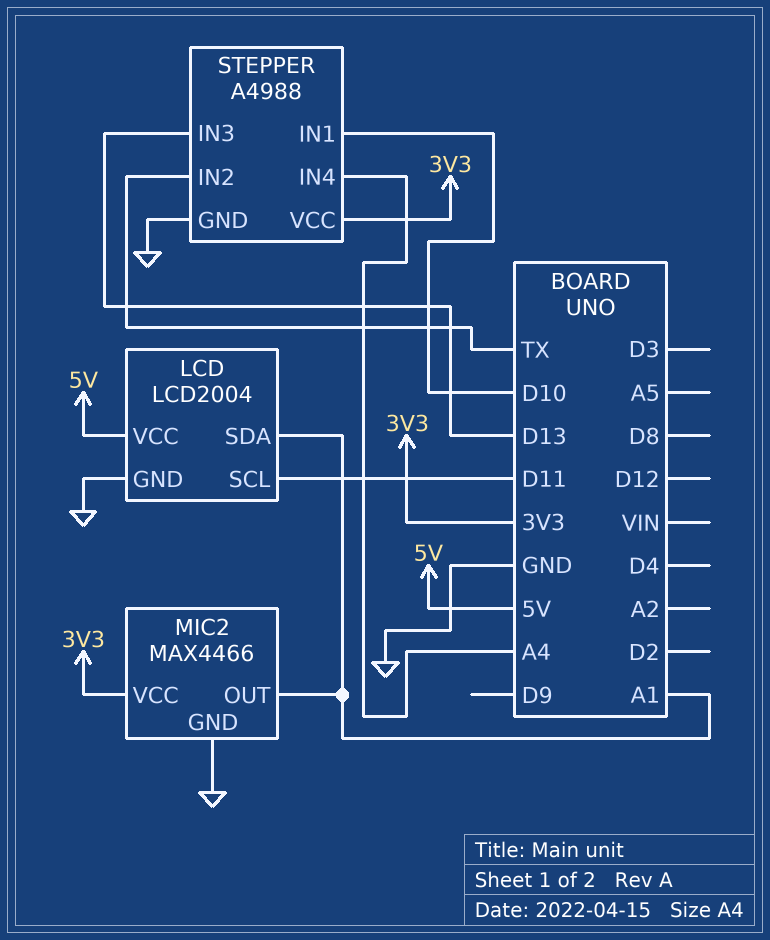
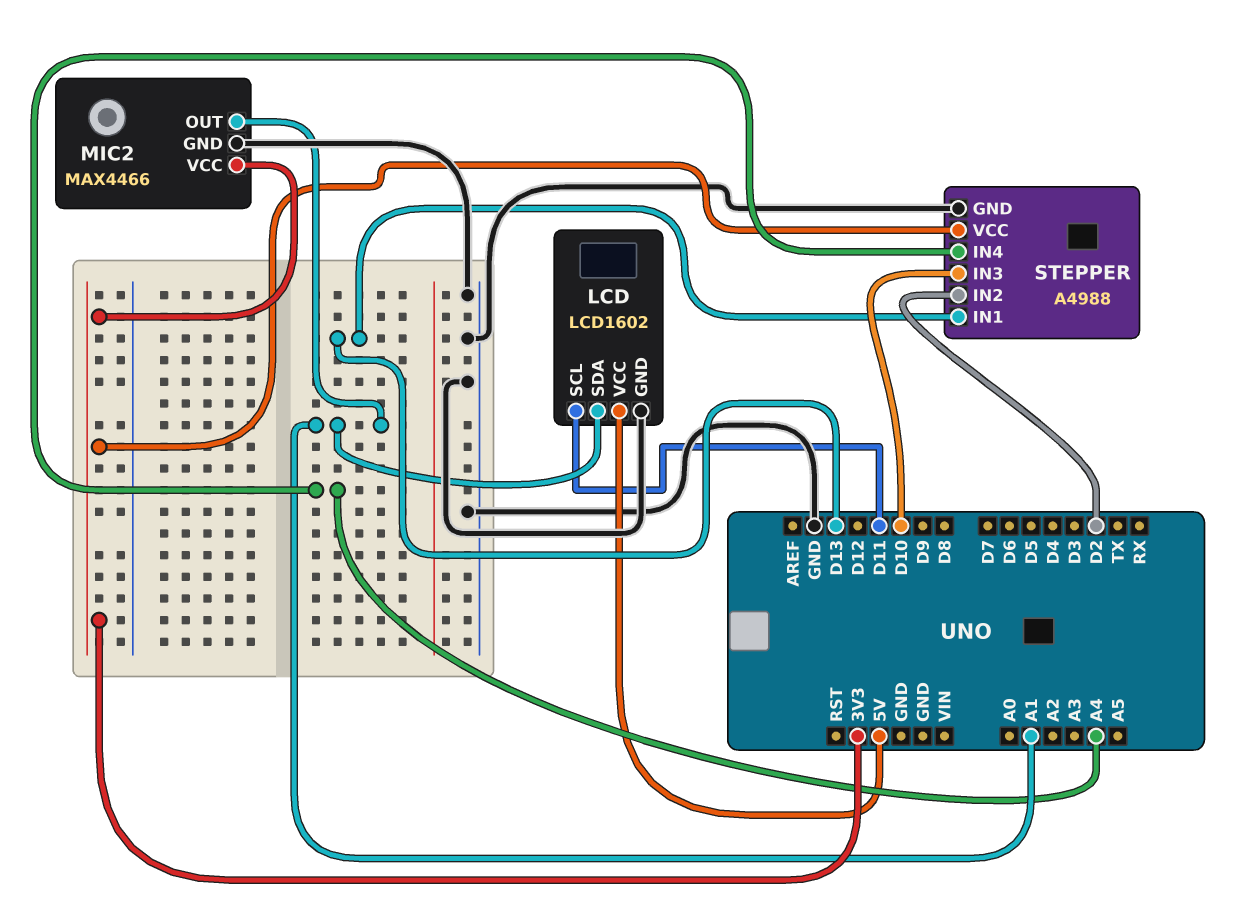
LCD: LCD2004 -> LCD1602
STEPPER pin IN1: D10 -> D13
STEPPER pin IN2: TX -> D2
STEPPER pin IN3: D13 -> D10

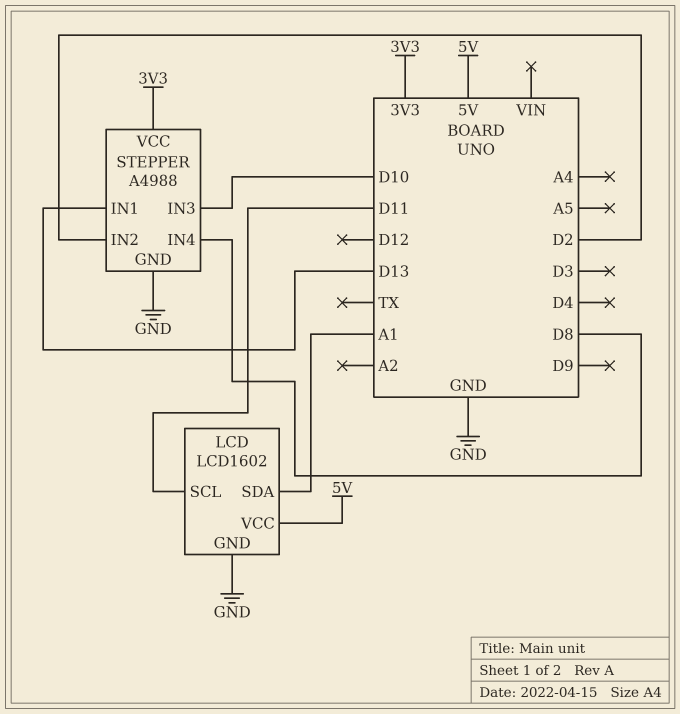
MIC2: MAX4466 -> none
MIC2 pin GND: GND -> none
MIC2 pin OUT: A1 -> none
MIC2 pin VCC: 3V3 -> none
STEPPER pin IN4: A4 -> D8

